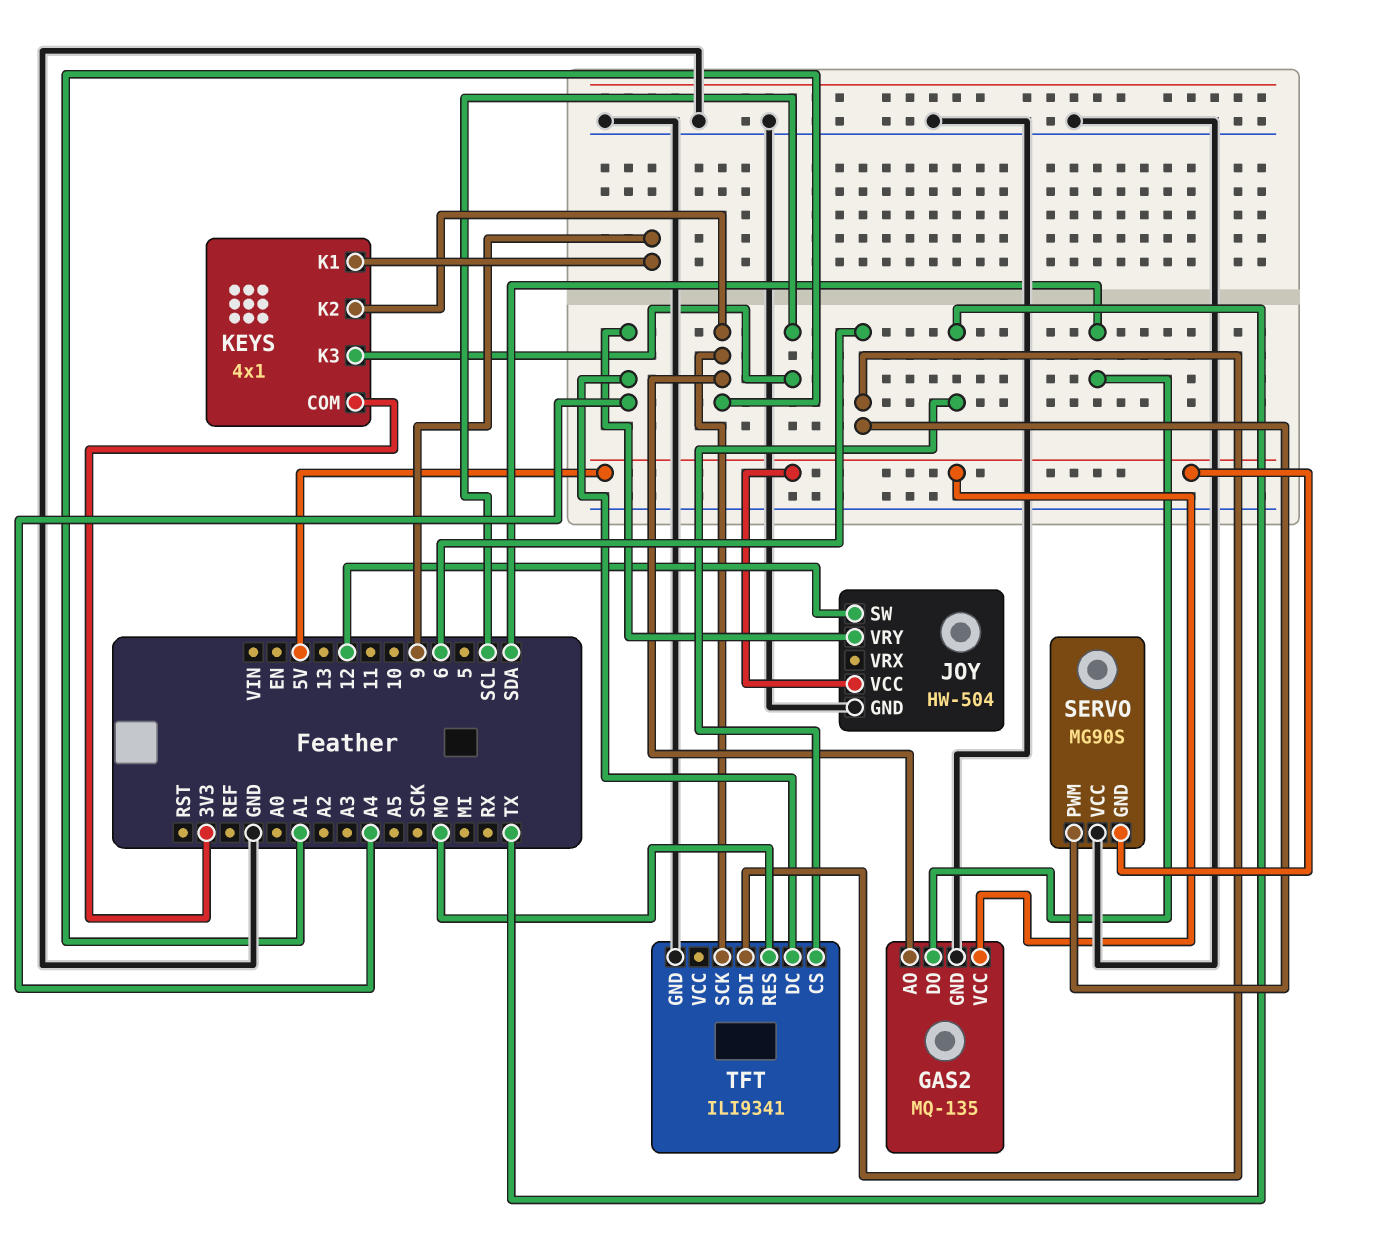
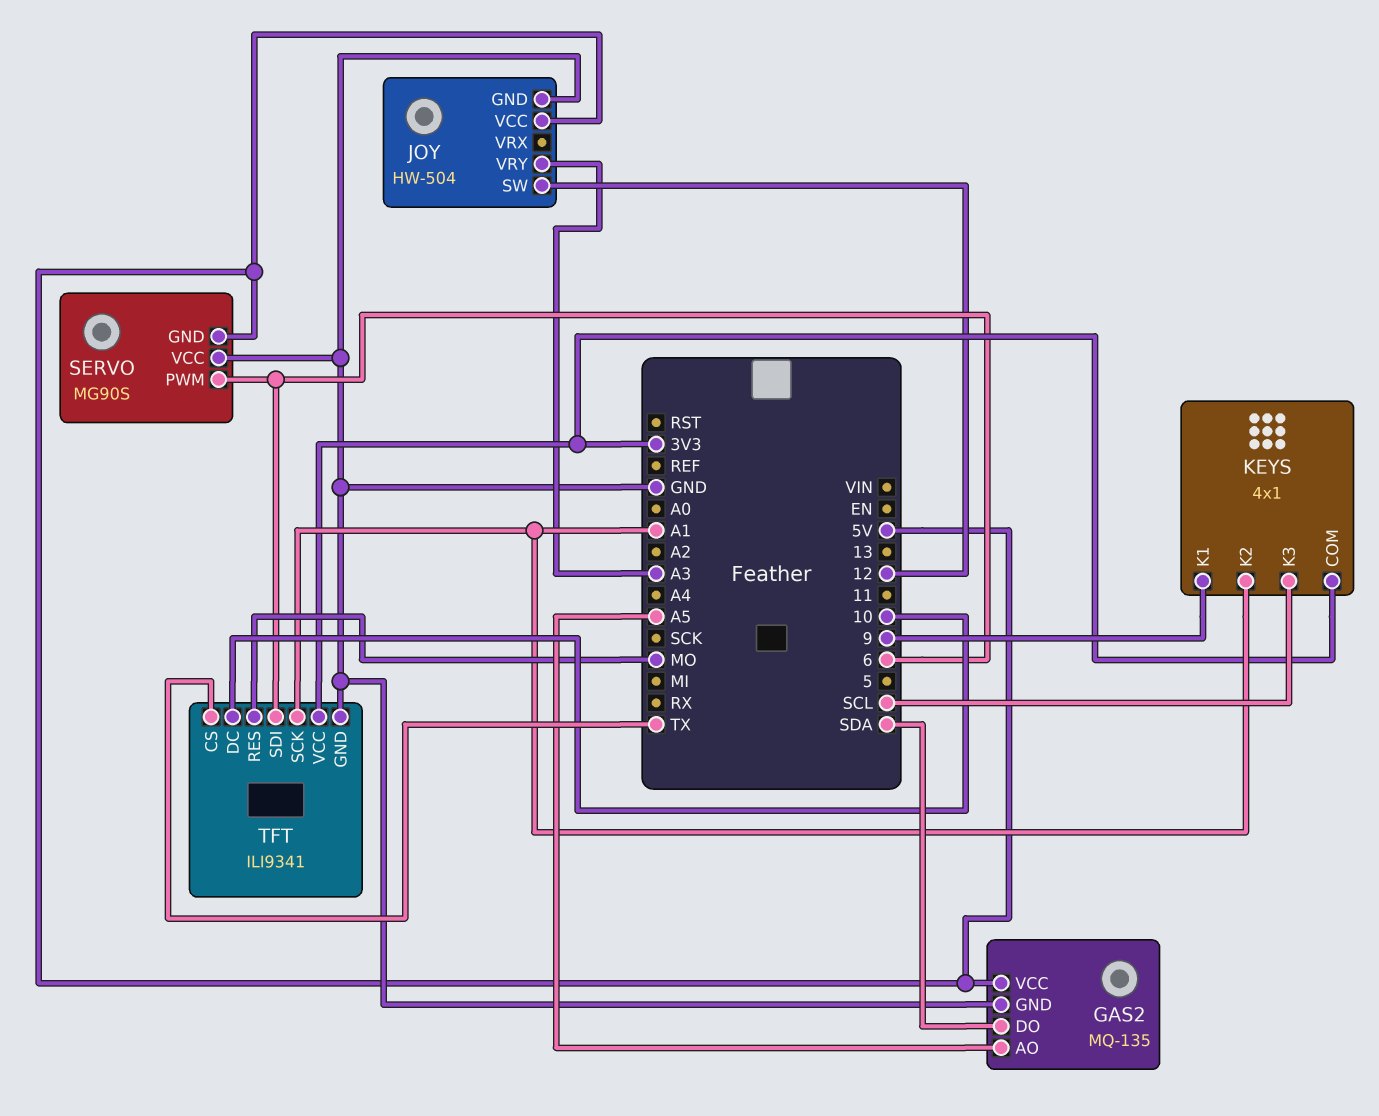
GAS2 pin AO: A1 -> A5
JOY pin VRY: A4 -> A3
TFT pin DC: A4 -> 10
TFT pin VCC: none -> 3V3

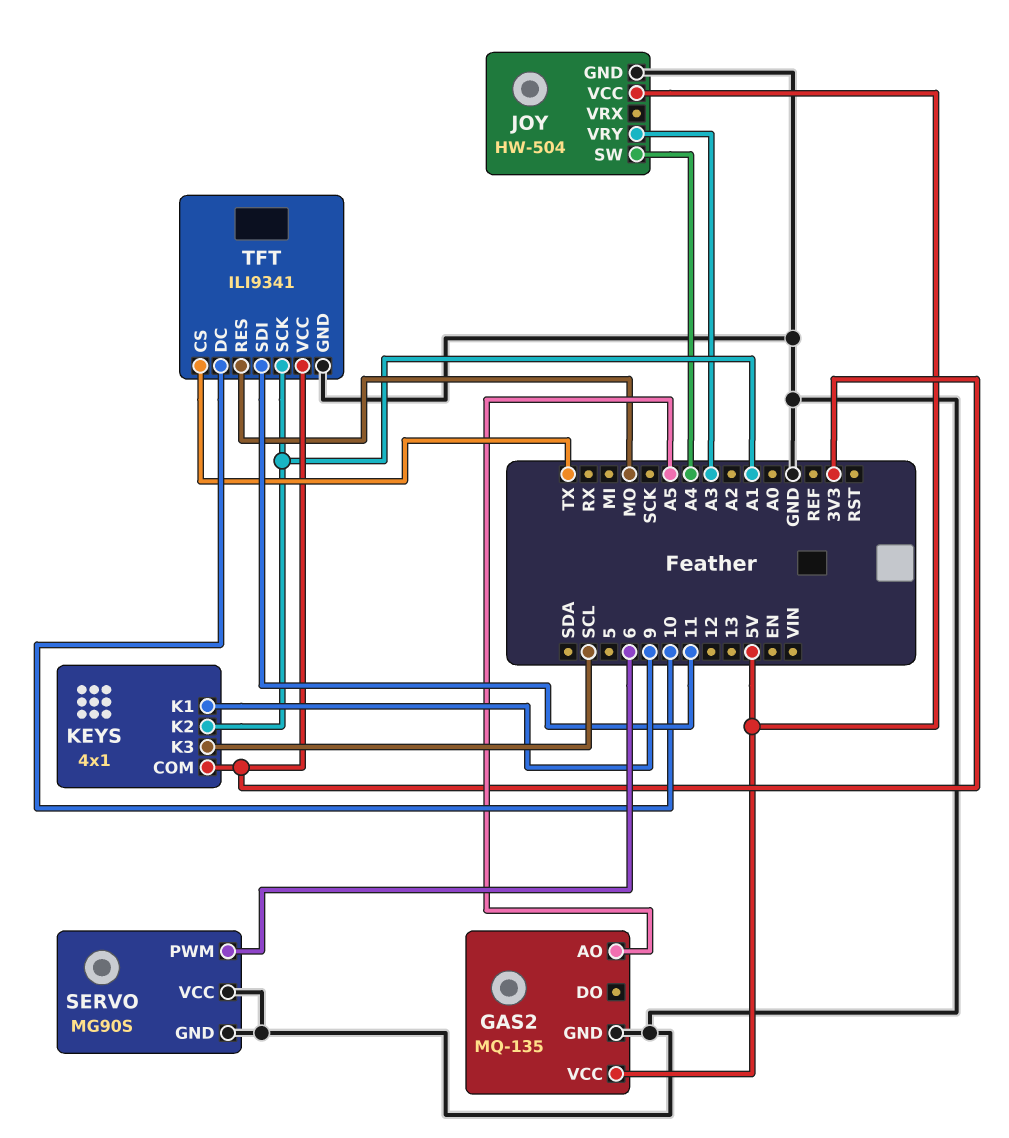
GAS2 pin DO: SDA -> none
JOY pin SW: 12 -> A4
SERVO pin GND: 5V -> GND
TFT pin SDI: 6 -> 11

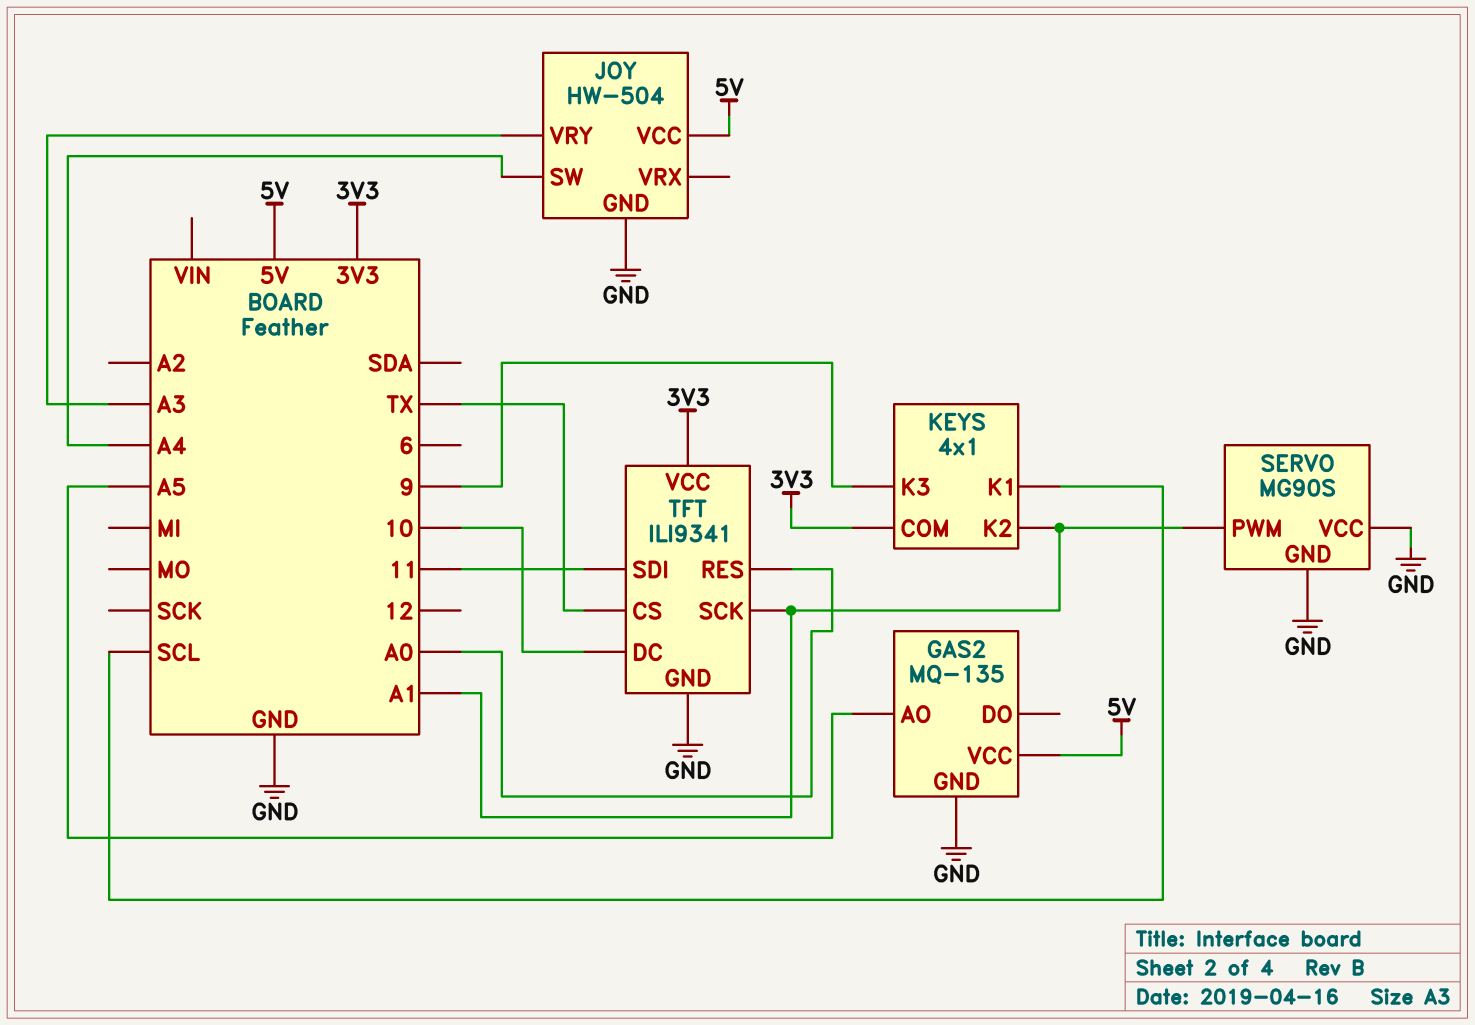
KEYS pin K1: 9 -> SCL
KEYS pin K3: SCL -> 9
SERVO pin PWM: 6 -> A1
TFT pin RES: MO -> A0

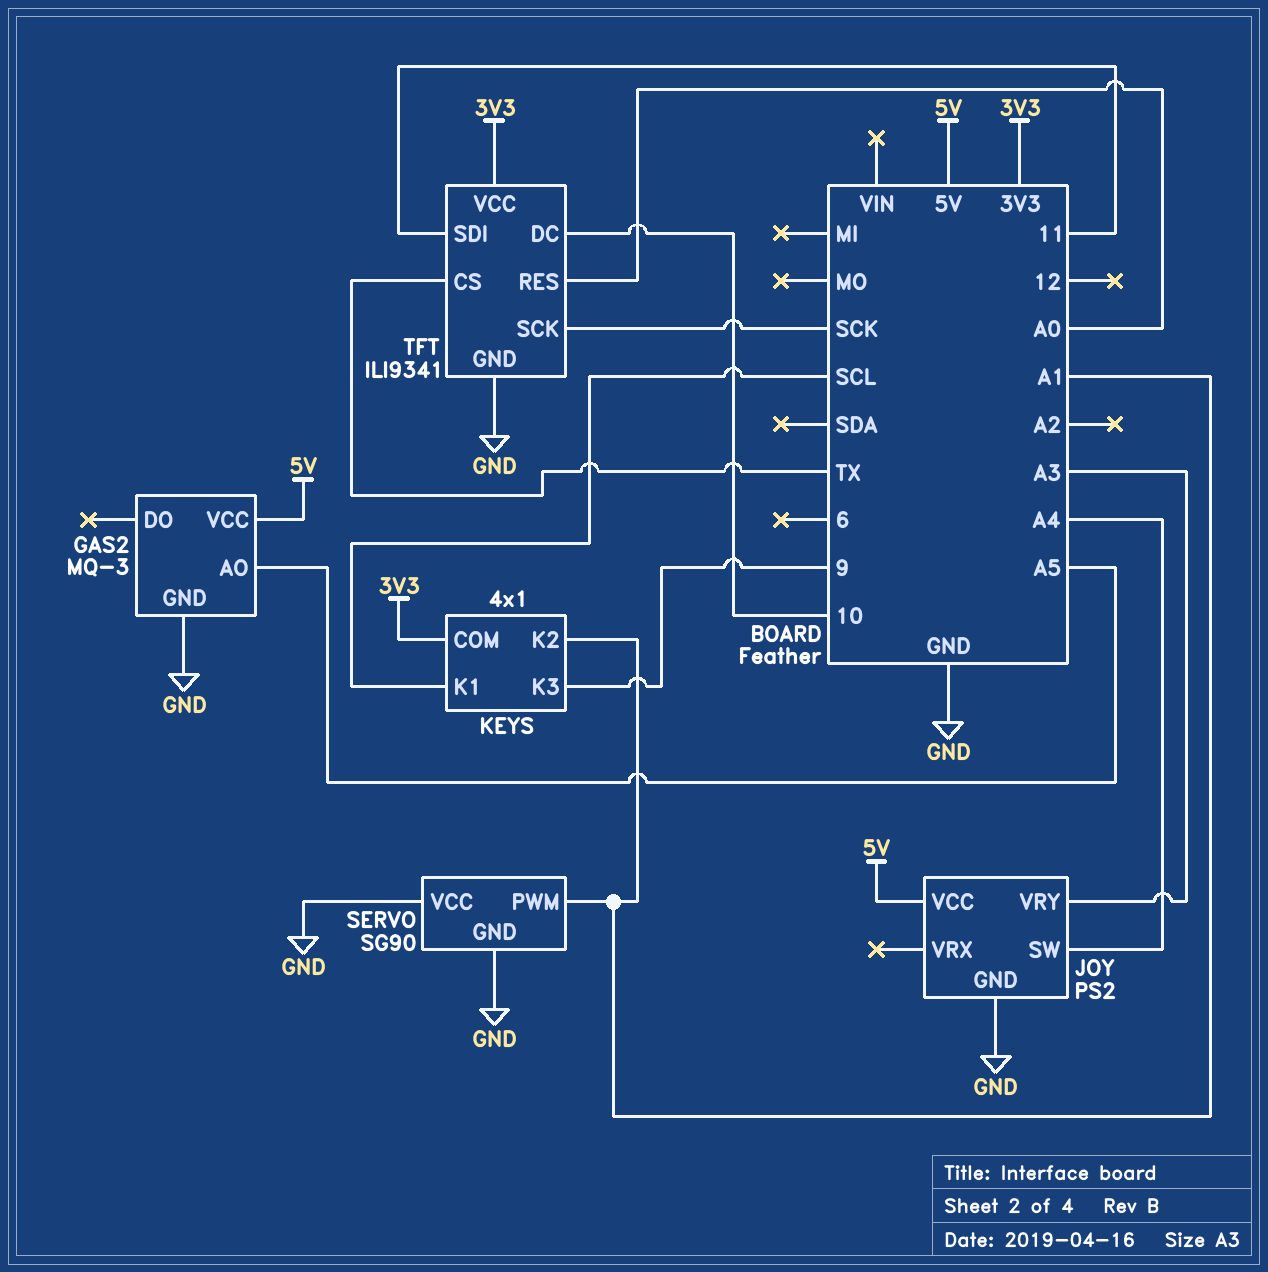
GAS2: MQ-135 -> MQ-3
JOY: HW-504 -> PS2
SERVO: MG90S -> SG90
TFT pin SCK: A1 -> SCK

